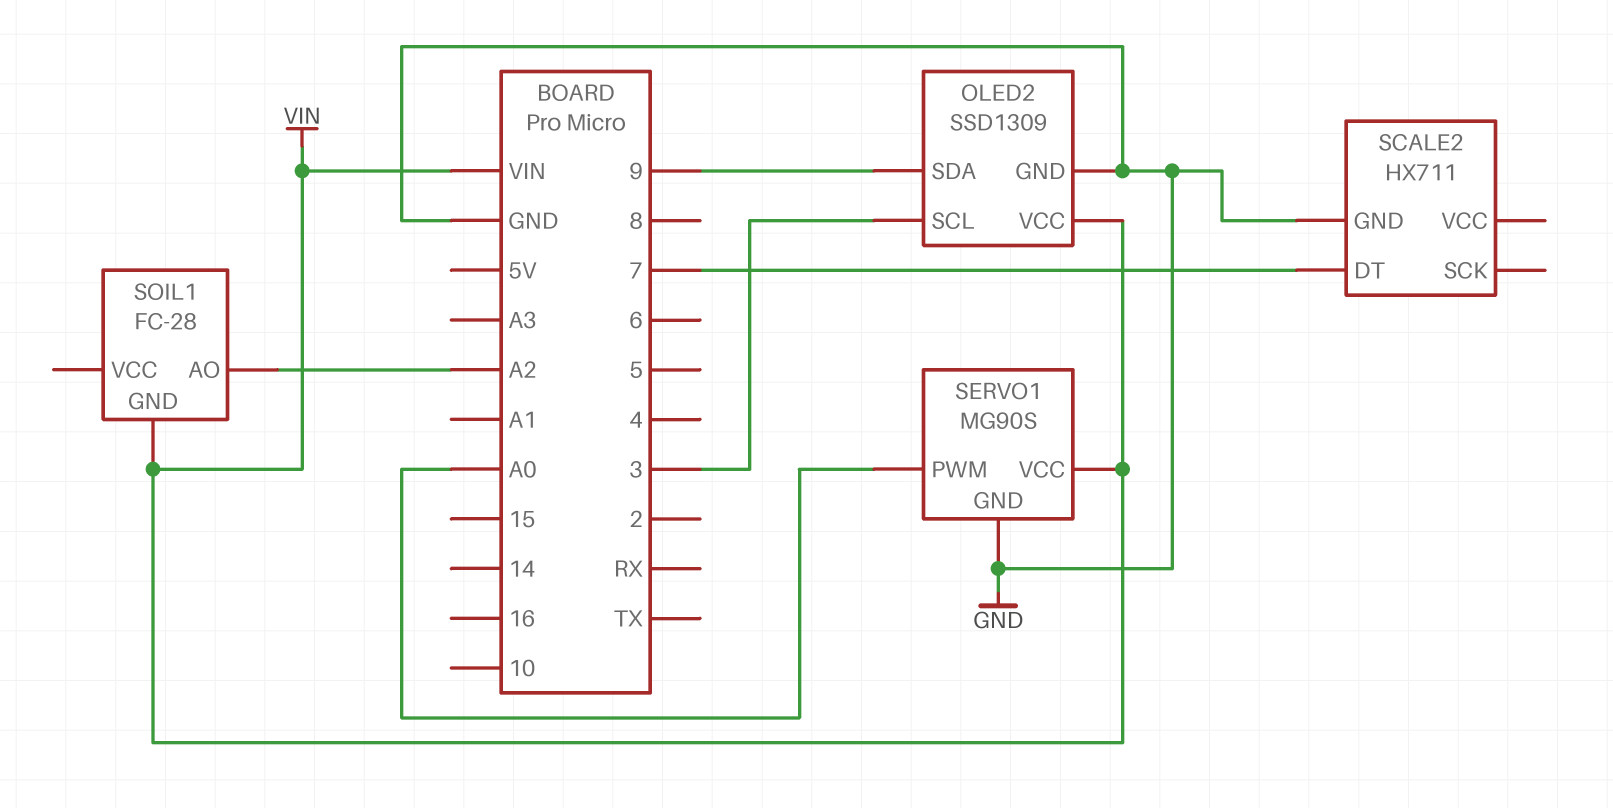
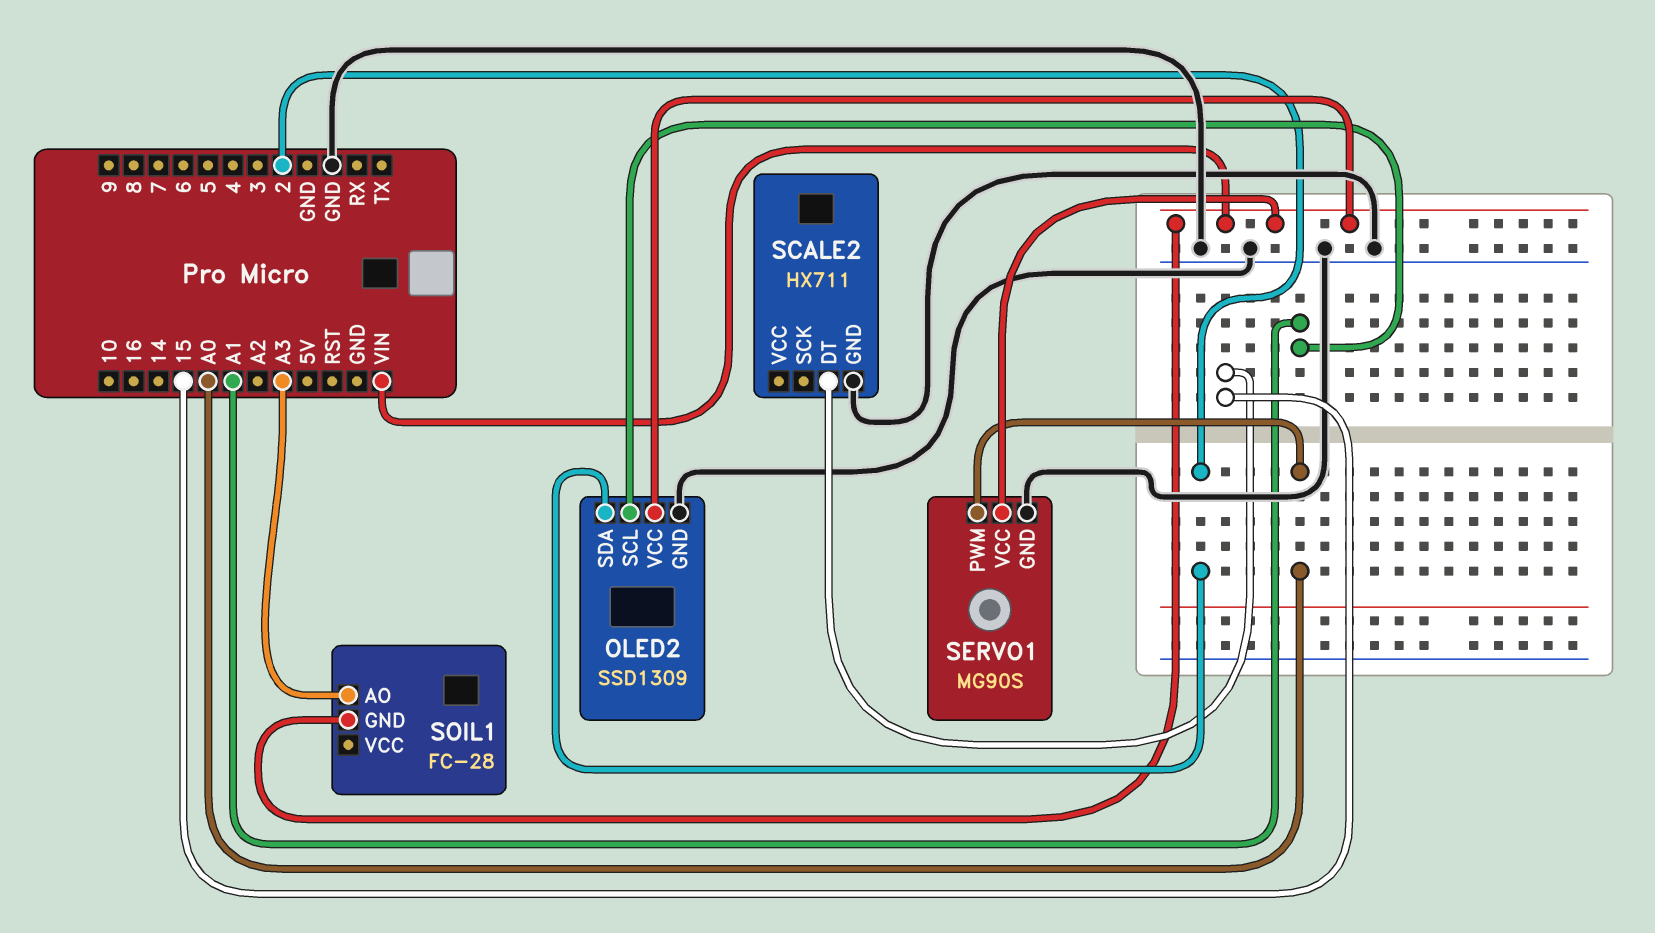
OLED2 pin SCL: 3 -> A1
OLED2 pin SDA: 9 -> 2
SCALE2 pin DT: 7 -> 15
SOIL1 pin AO: A2 -> A3

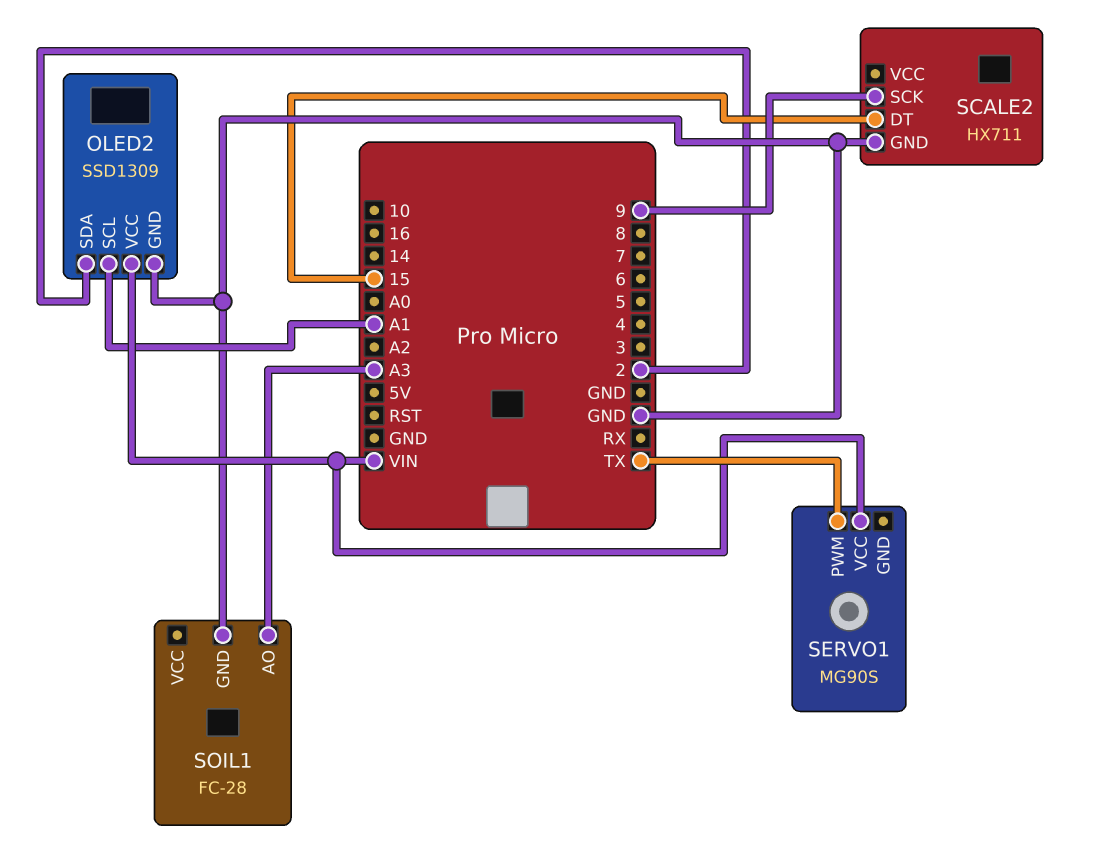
SCALE2 pin SCK: none -> 9
SERVO1 pin GND: GND -> none
SERVO1 pin PWM: A0 -> TX
SOIL1 pin GND: VIN -> GND

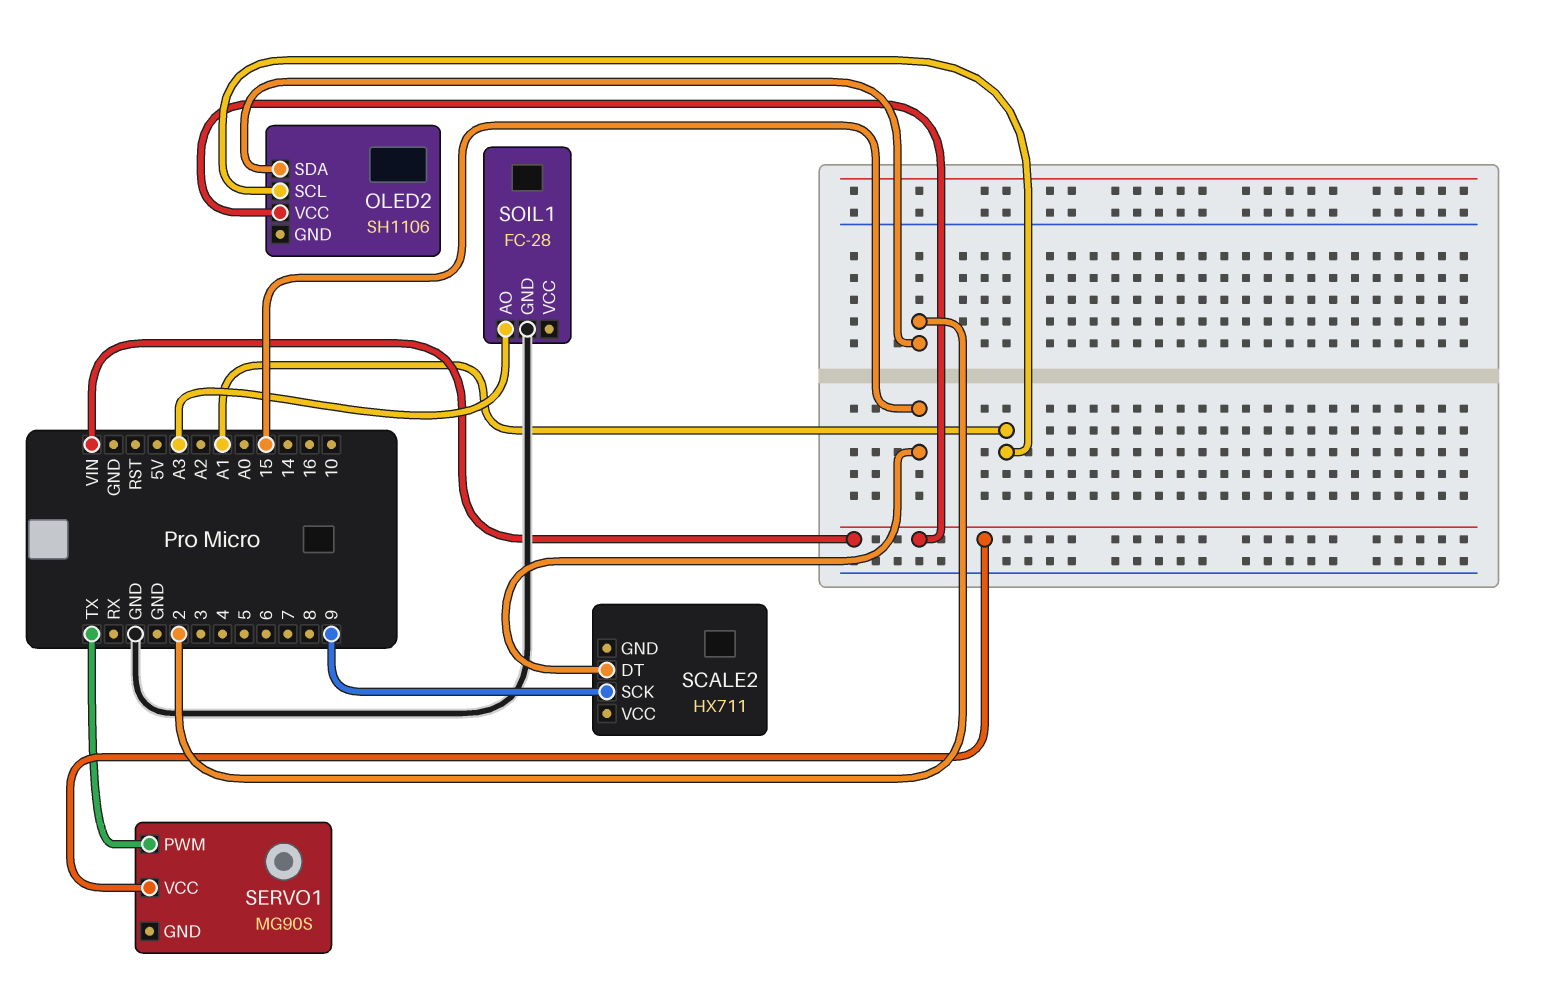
OLED2: SSD1309 -> SH1106
OLED2 pin GND: GND -> none
SCALE2 pin GND: GND -> none

